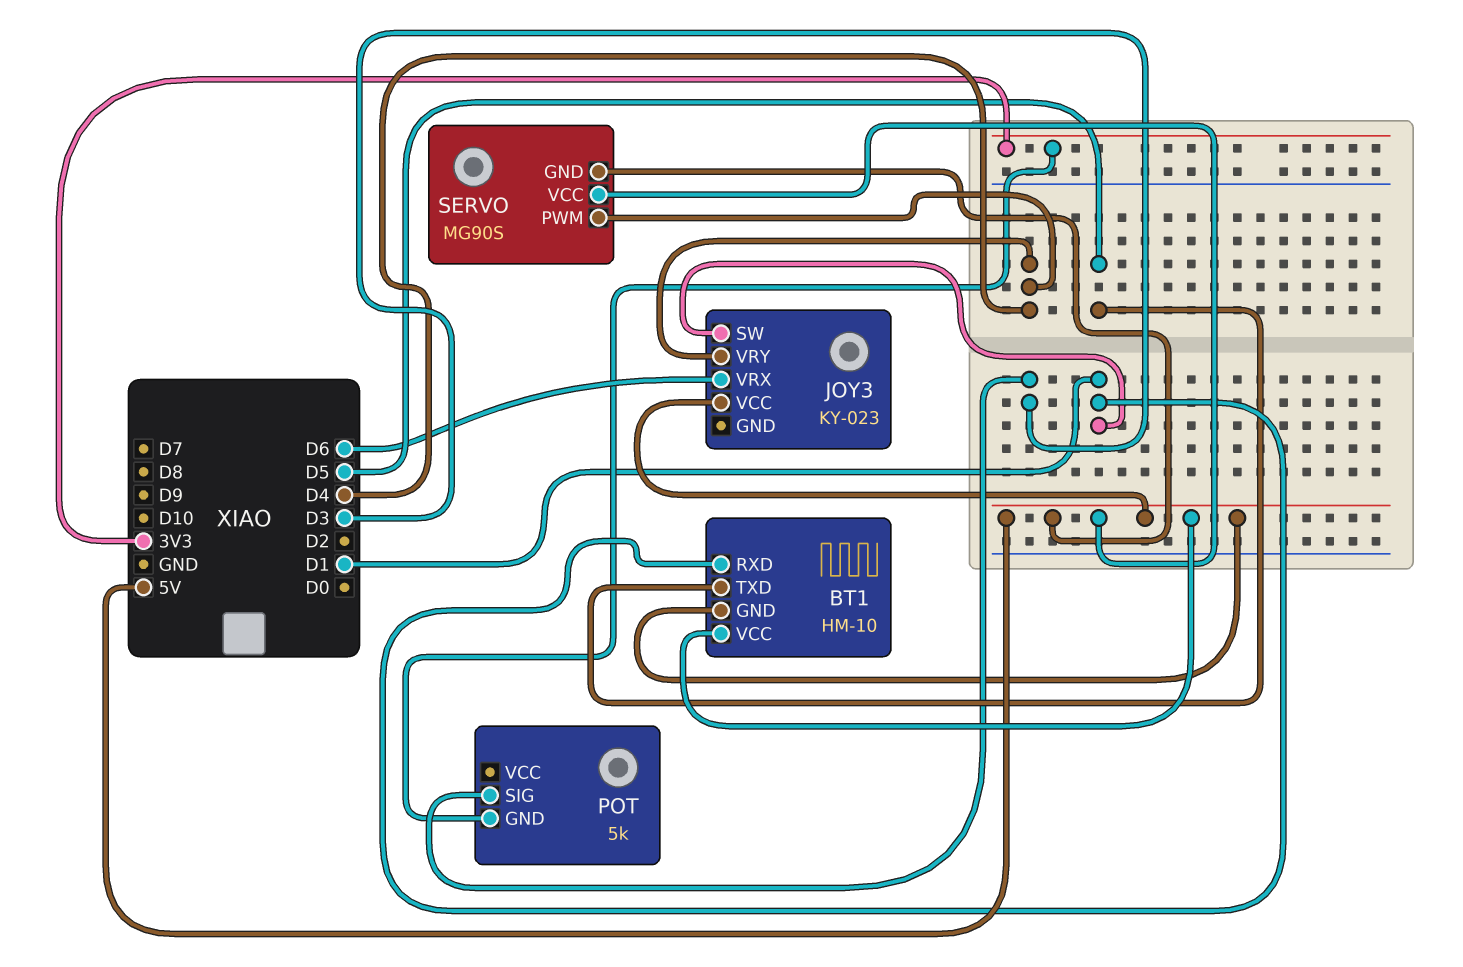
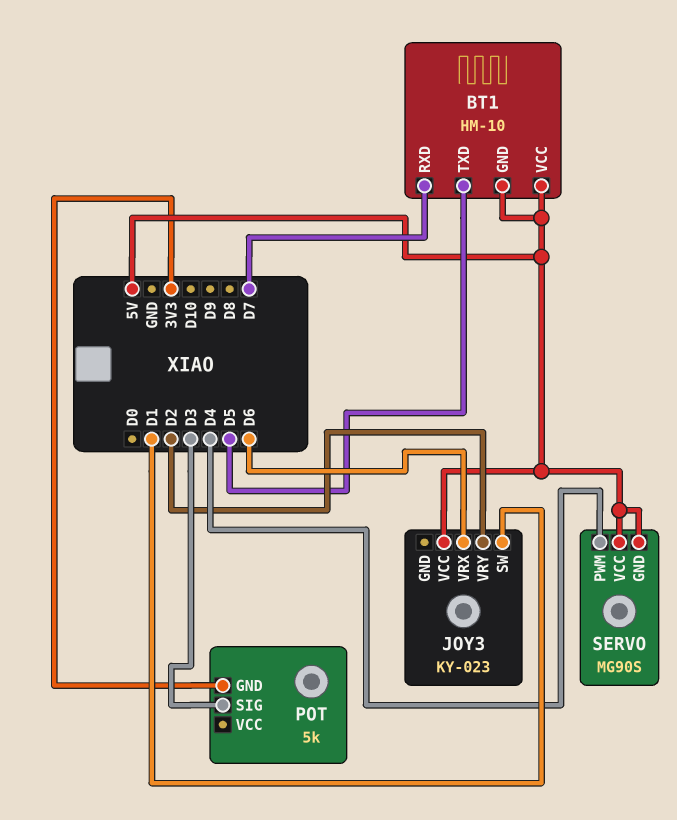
BT1 pin RXD: D1 -> D7
JOY3 pin VRY: D4 -> D2

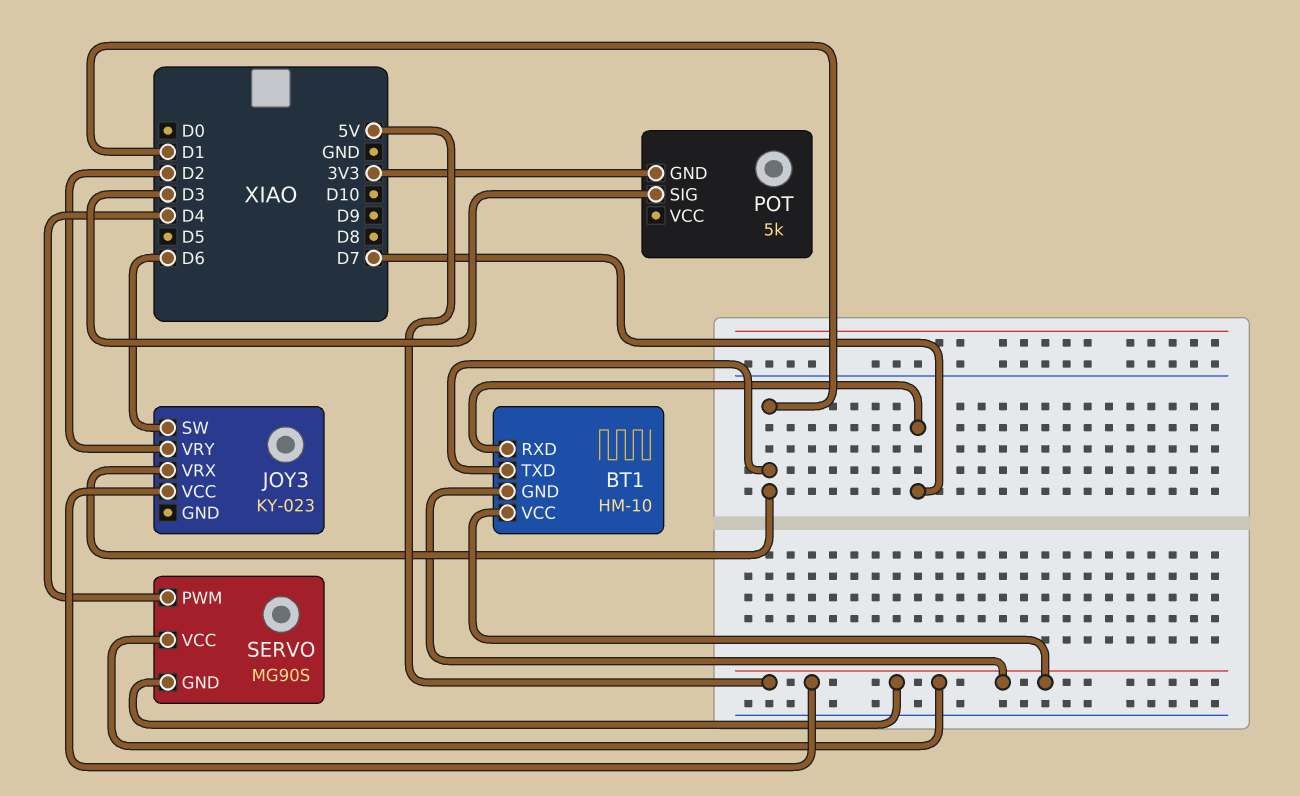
BT1 pin TXD: D5 -> D1
JOY3 pin SW: D1 -> D6
JOY3 pin VRX: D6 -> D1

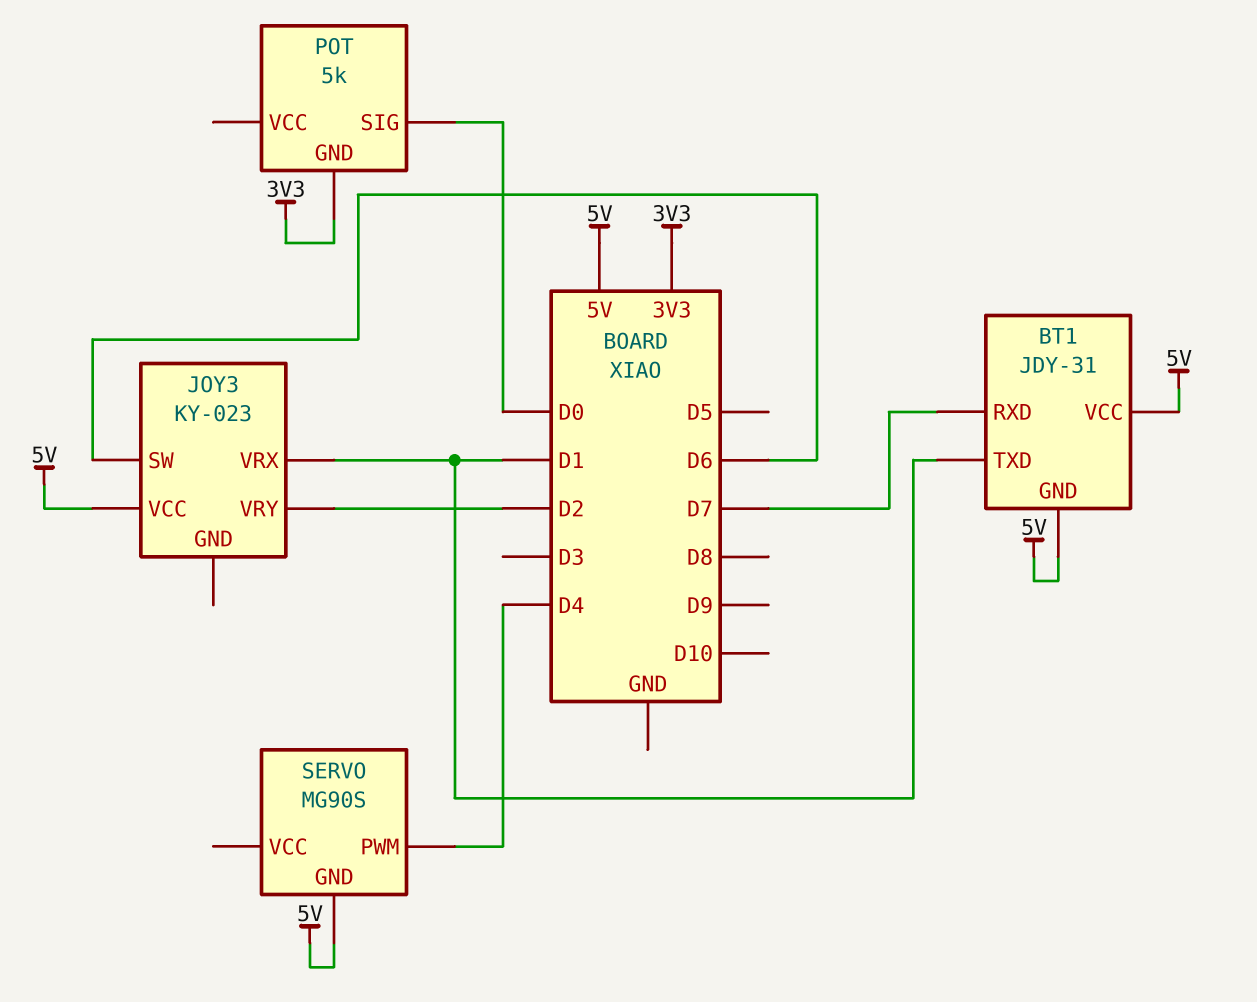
BT1: HM-10 -> JDY-31
POT pin SIG: D3 -> D0
SERVO pin VCC: 5V -> none

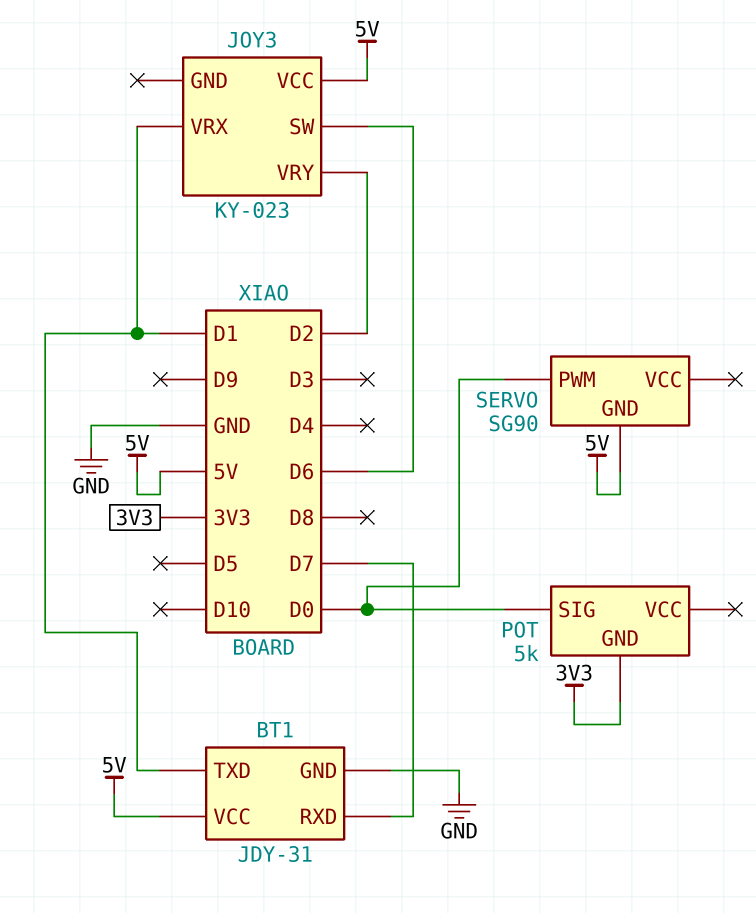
BT1 pin GND: 5V -> GND
SERVO: MG90S -> SG90
SERVO pin PWM: D4 -> D0

